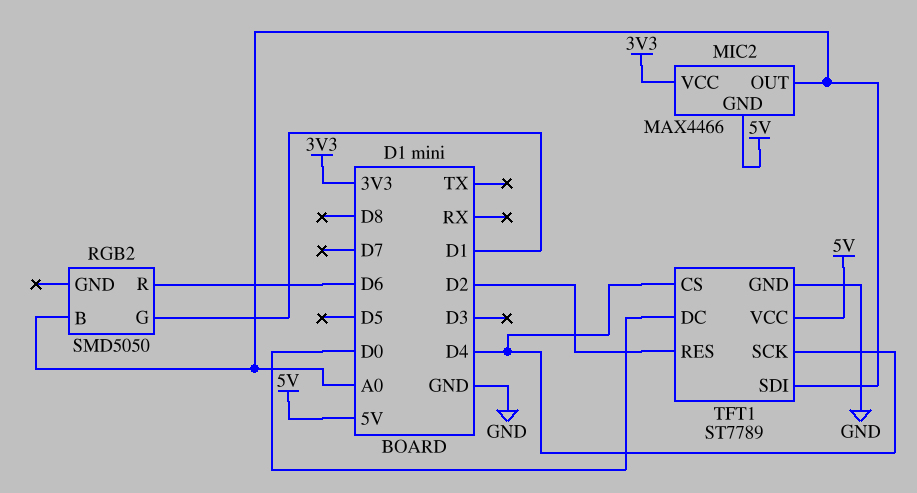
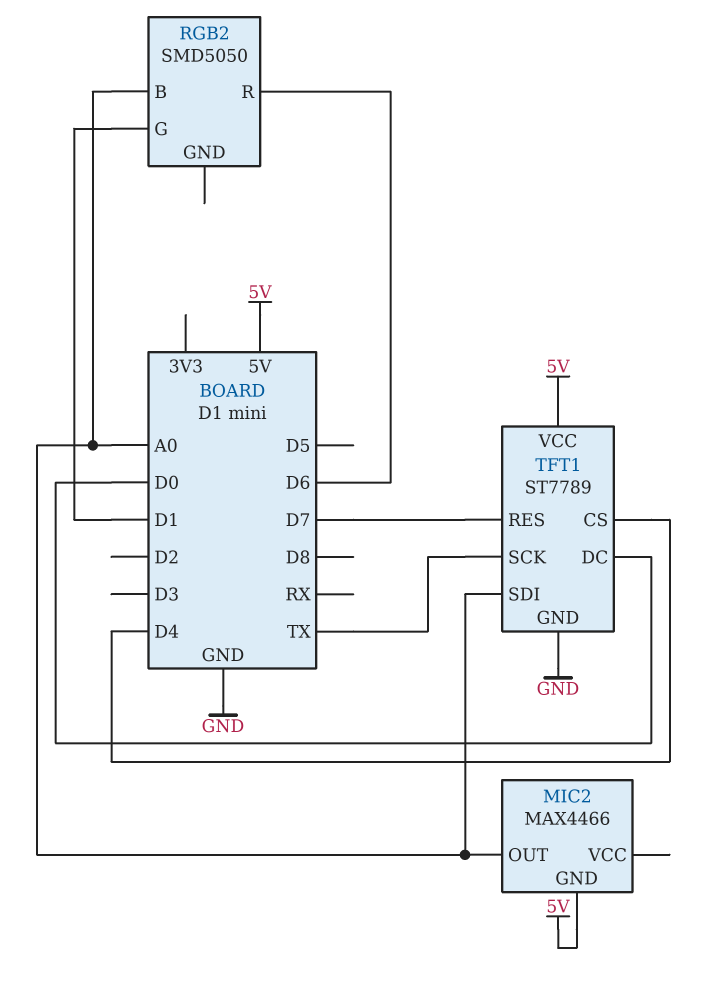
MIC2 pin VCC: 3V3 -> none
TFT1 pin RES: D2 -> D7
TFT1 pin SCK: D4 -> TX

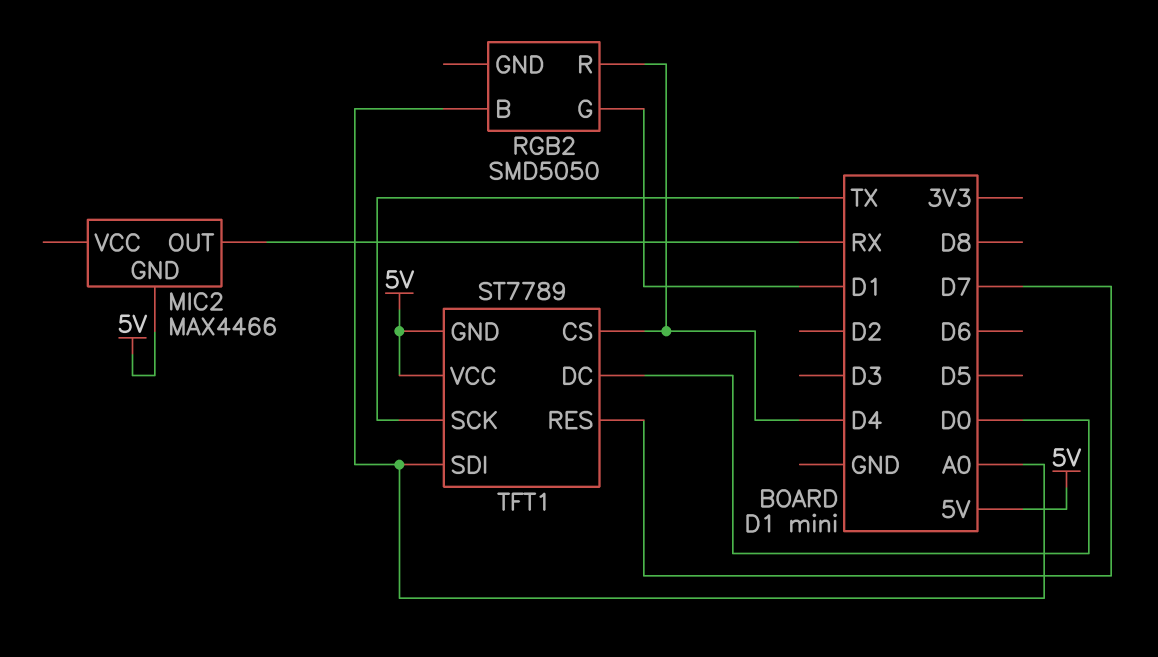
MIC2 pin OUT: A0 -> RX
RGB2 pin R: D6 -> D4
TFT1 pin GND: GND -> 5V

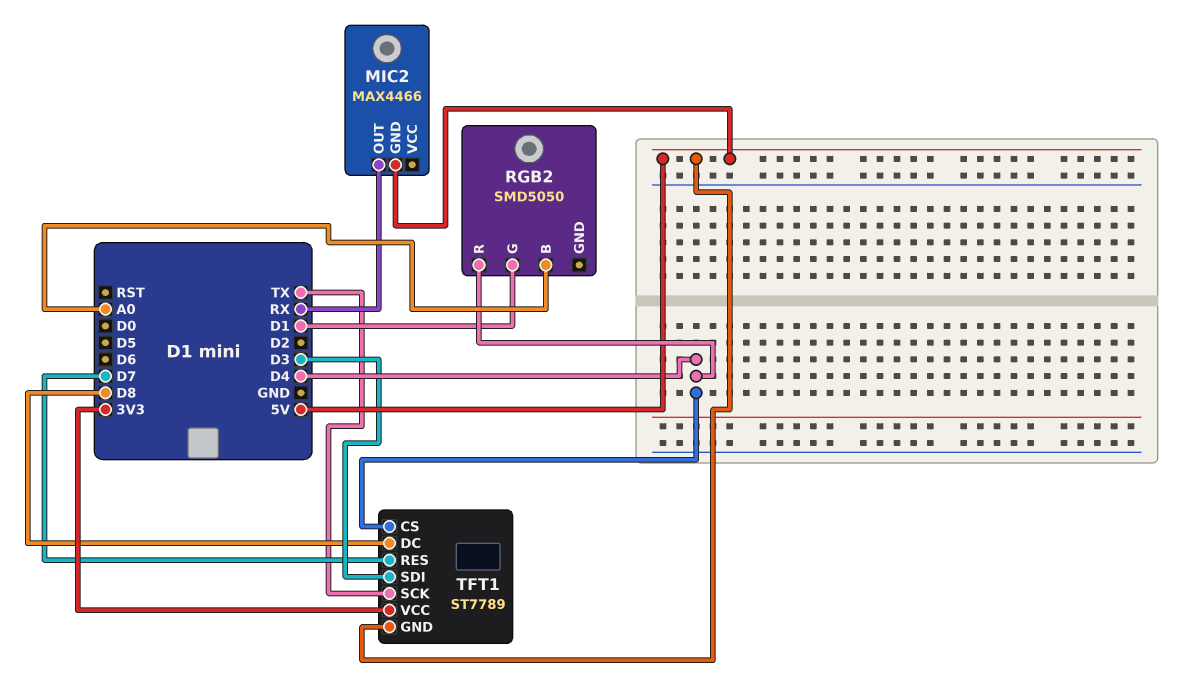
TFT1 pin DC: D0 -> D8
TFT1 pin SDI: A0 -> D3
TFT1 pin VCC: 5V -> 3V3

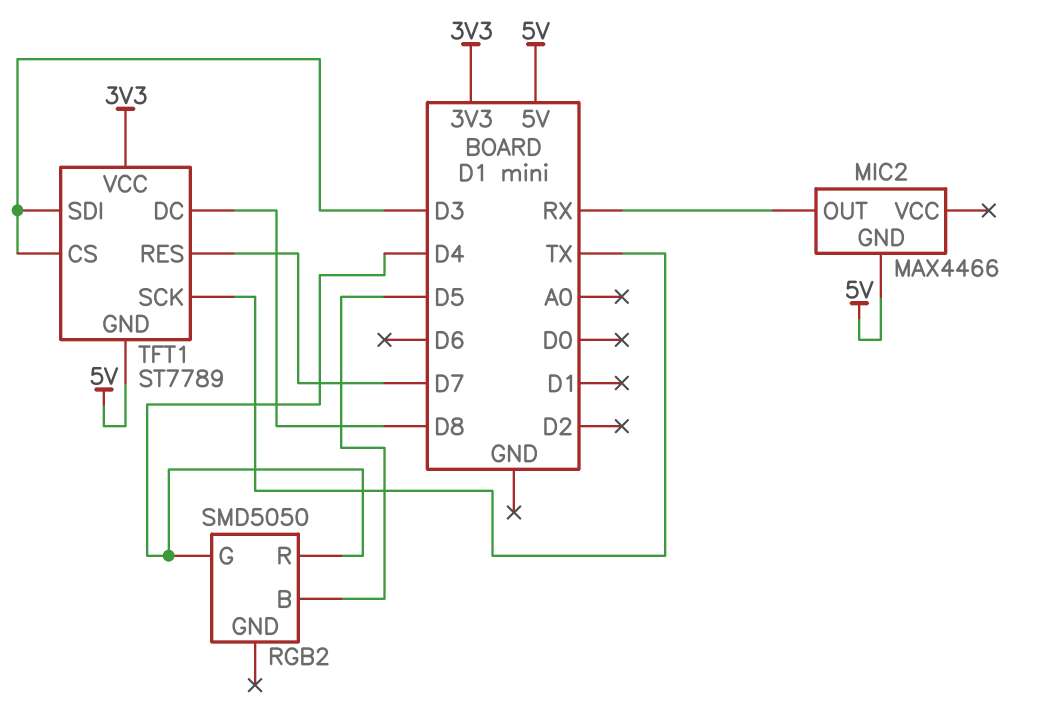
RGB2 pin B: A0 -> D5
RGB2 pin G: D1 -> D4
TFT1 pin CS: D4 -> D3

